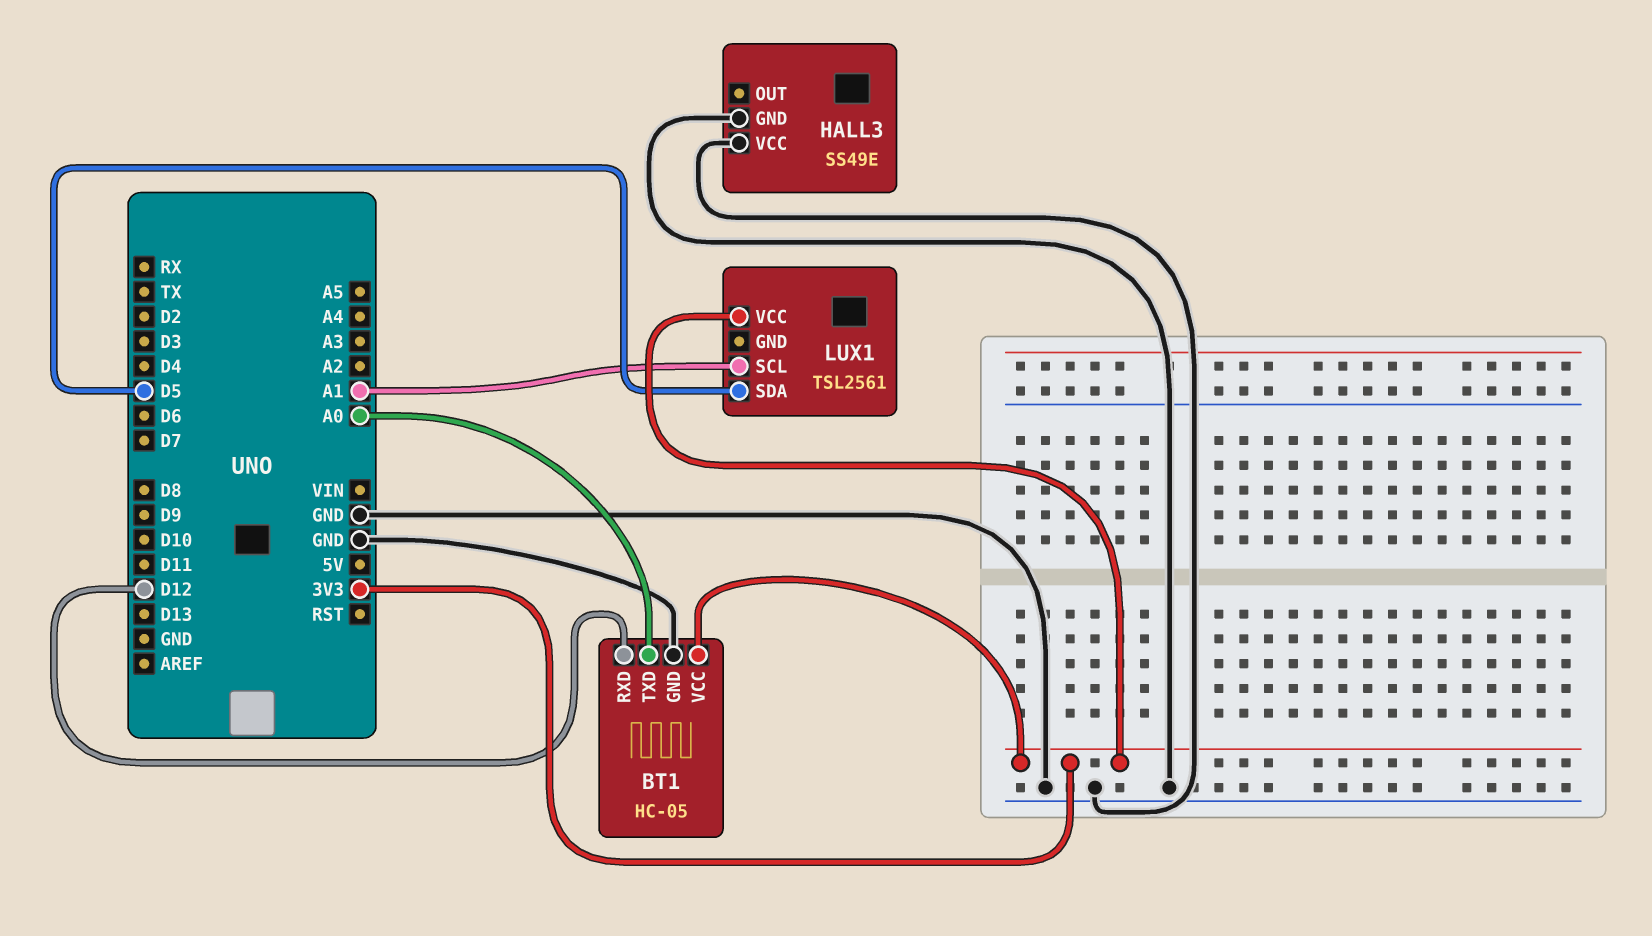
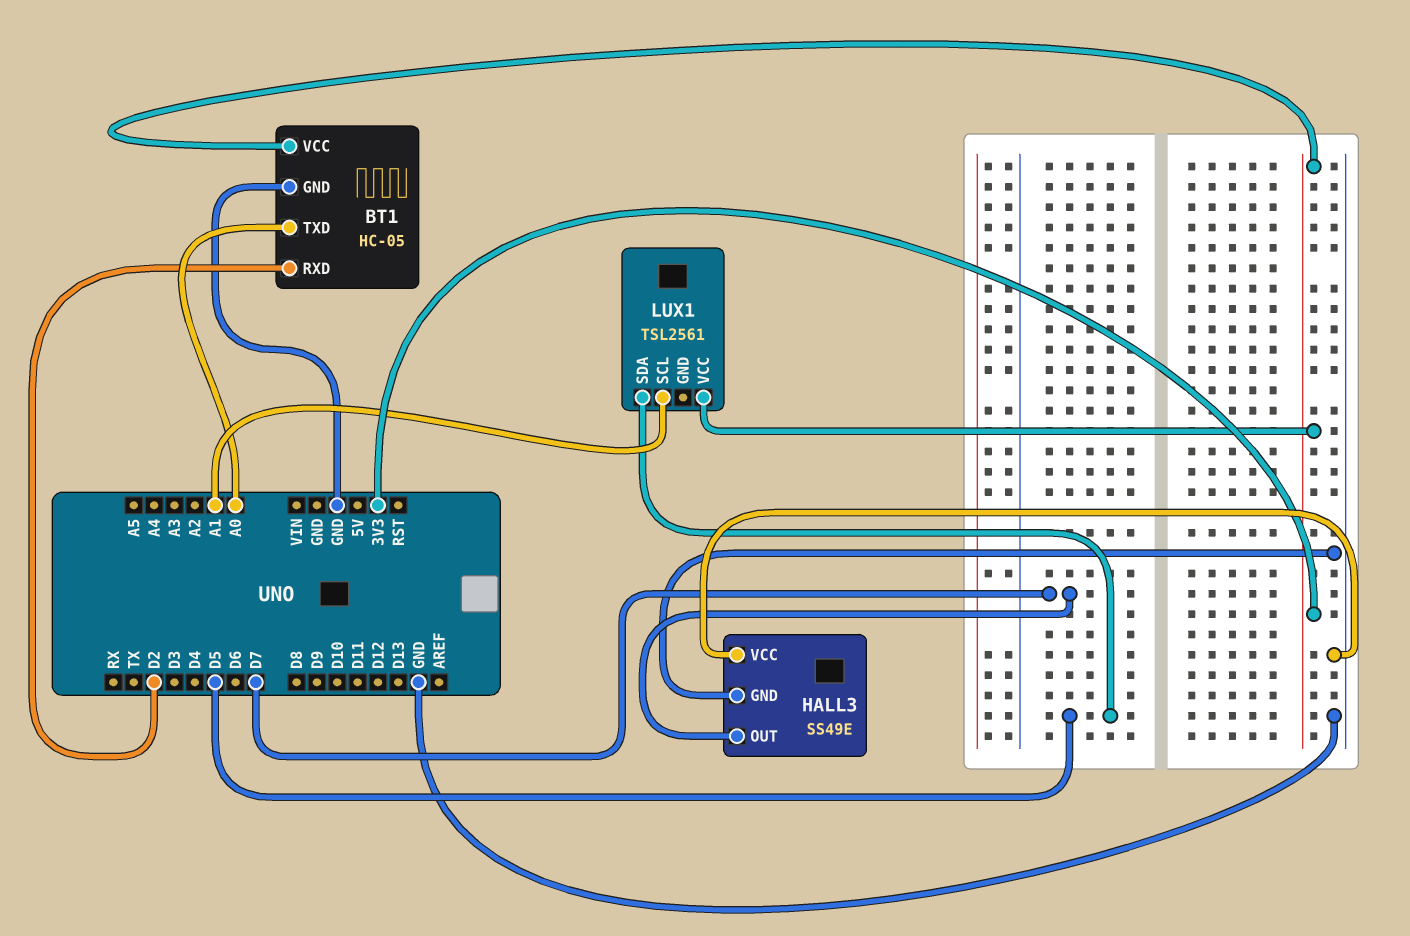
BT1 pin RXD: D12 -> D2
HALL3 pin OUT: none -> D7

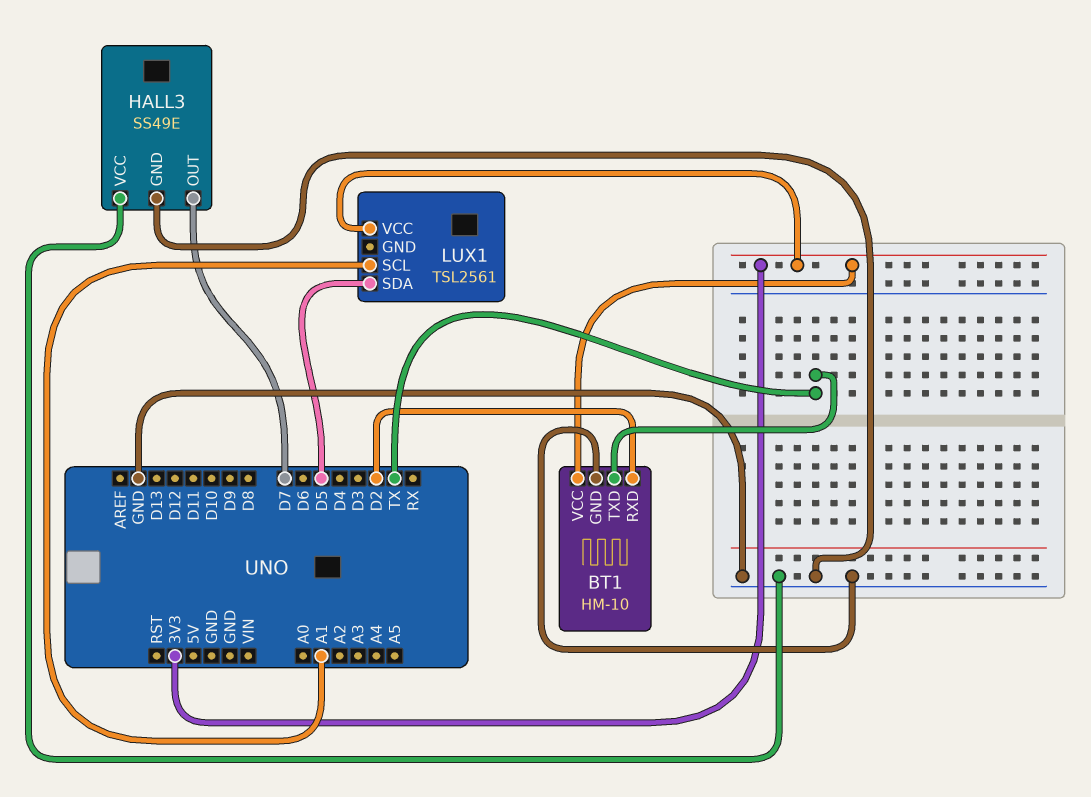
BT1: HC-05 -> HM-10
BT1 pin TXD: A0 -> TX

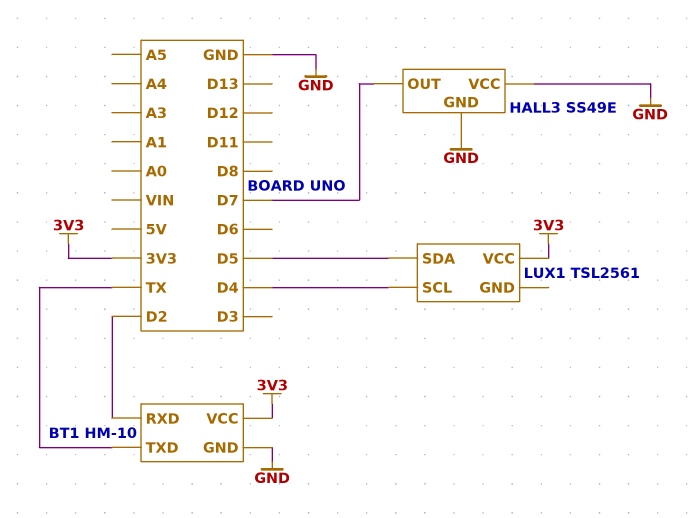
LUX1 pin SCL: A1 -> D4

